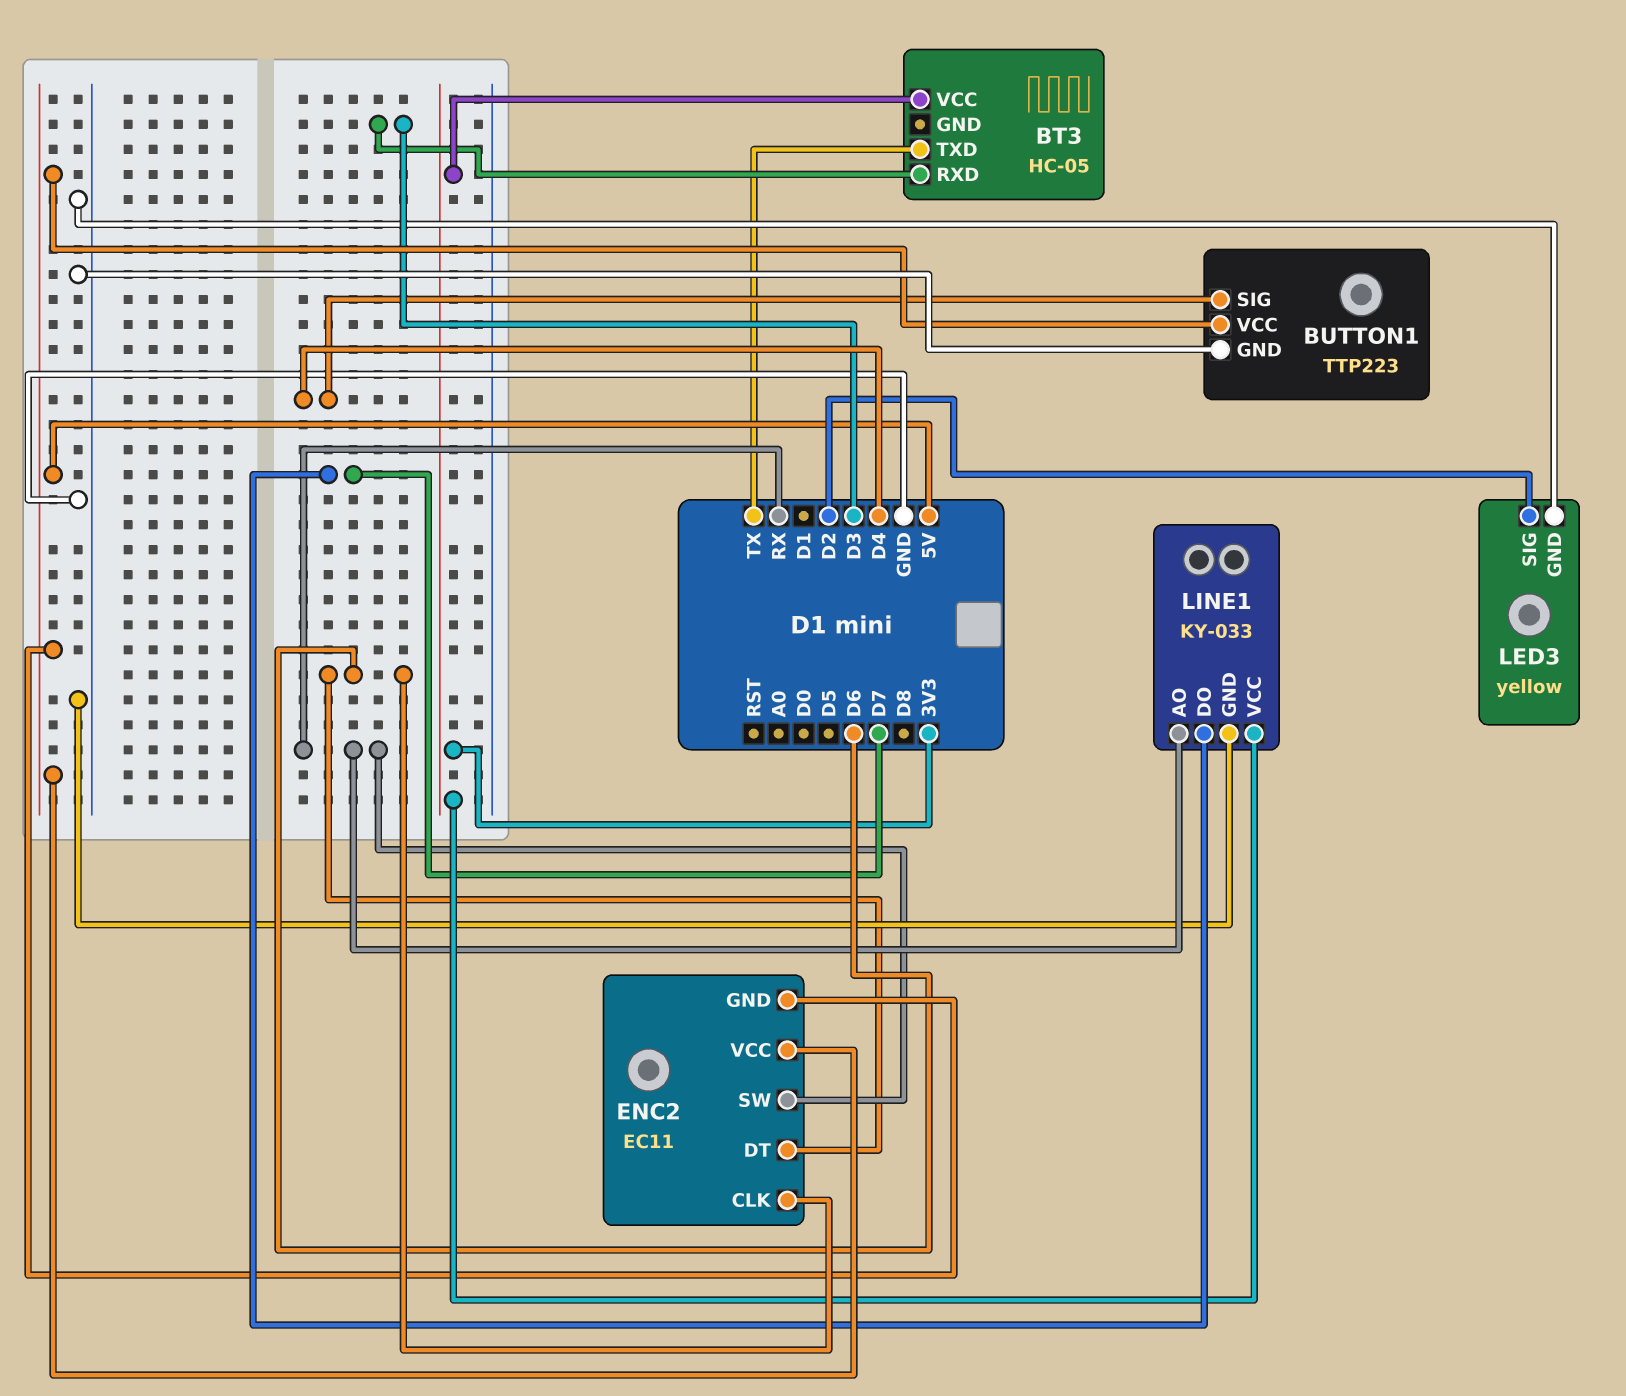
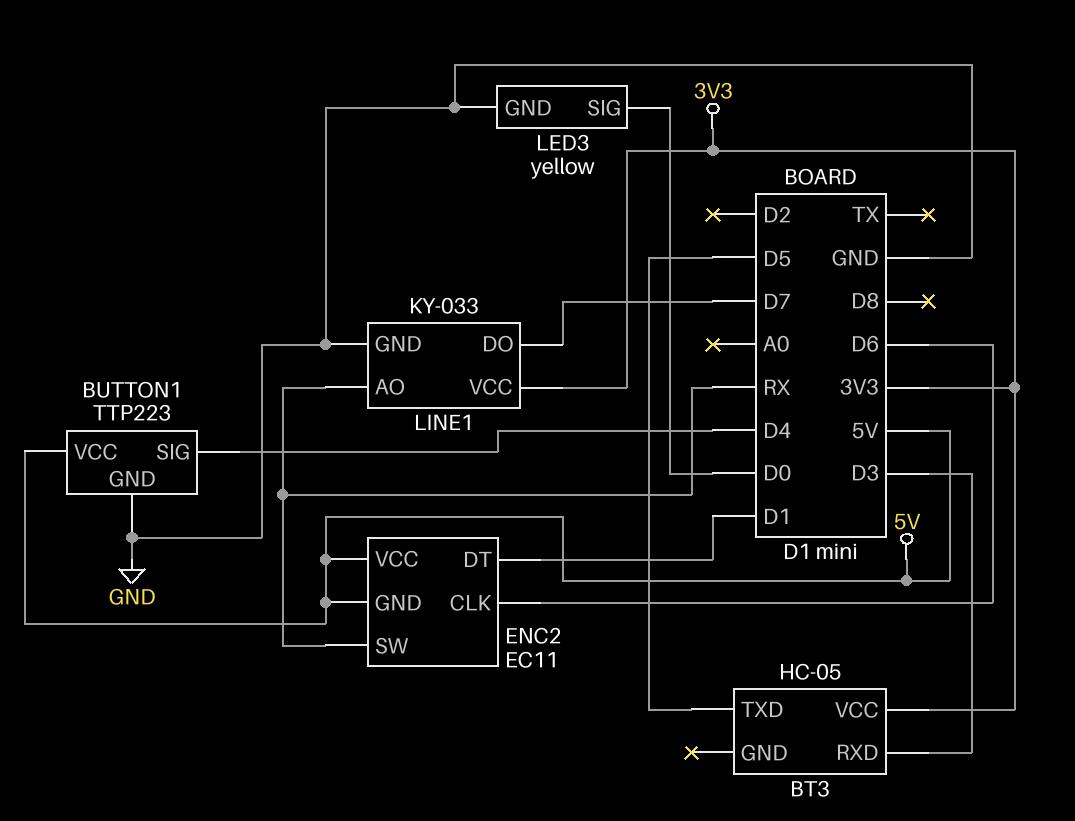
BT3 pin TXD: TX -> D5
ENC2 pin DT: D6 -> D1
LED3 pin SIG: D2 -> D0

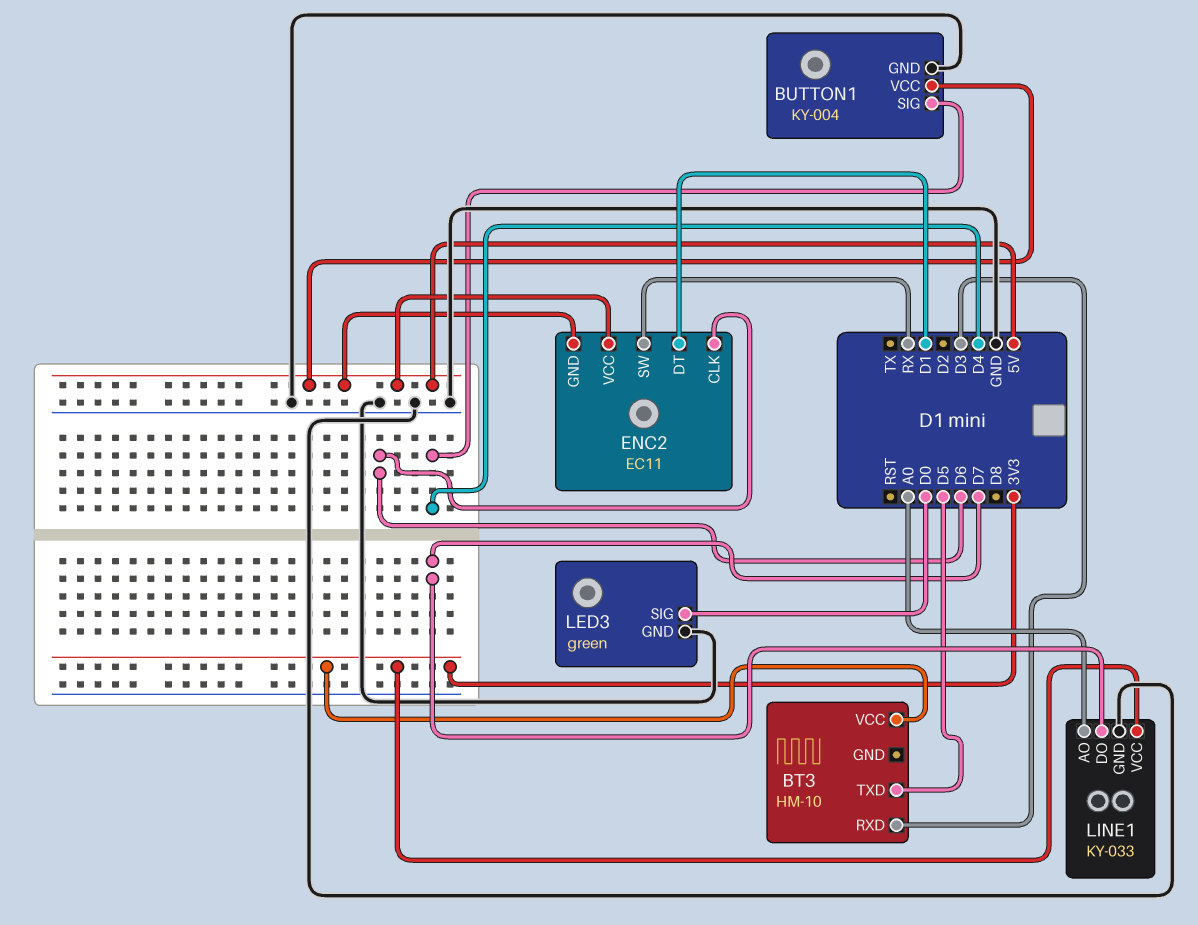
BT3: HC-05 -> HM-10
BUTTON1: TTP223 -> KY-004
LED3: yellow -> green
LINE1 pin AO: RX -> A0

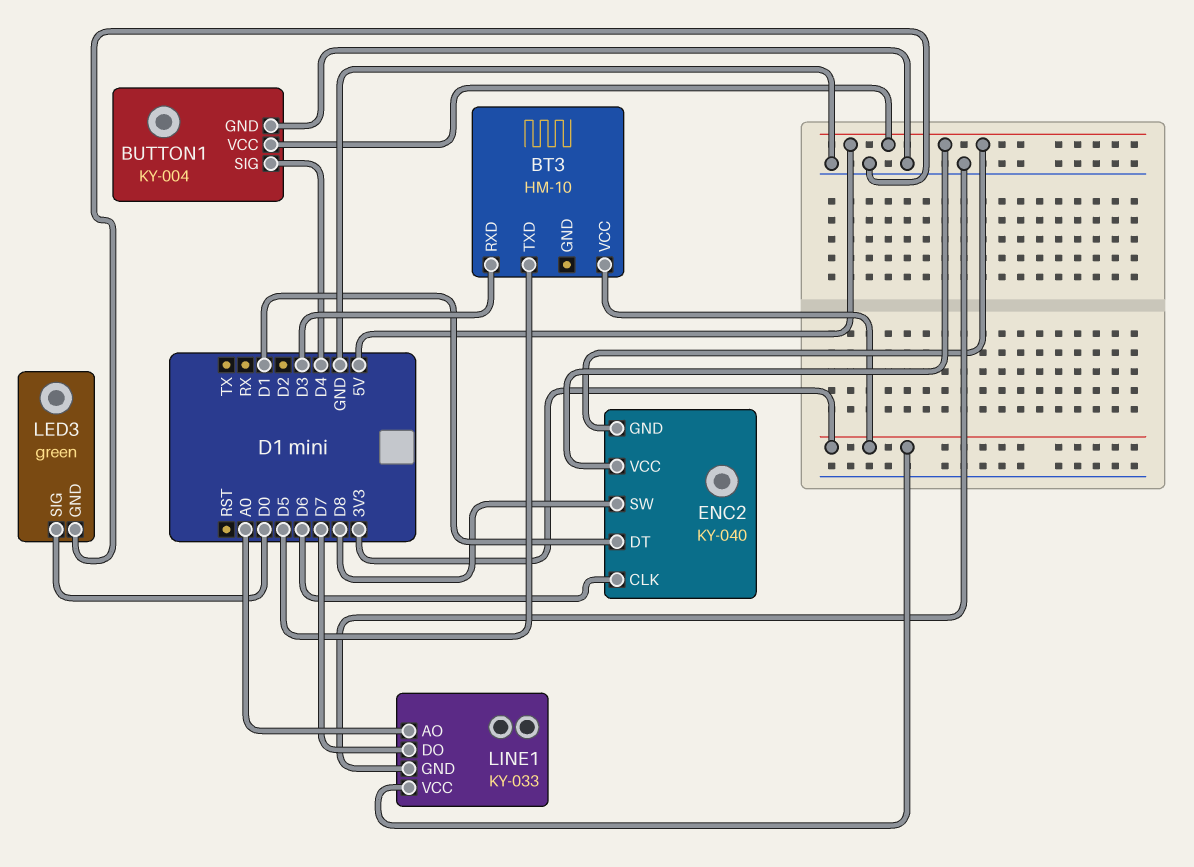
ENC2: EC11 -> KY-040
ENC2 pin SW: RX -> D8

